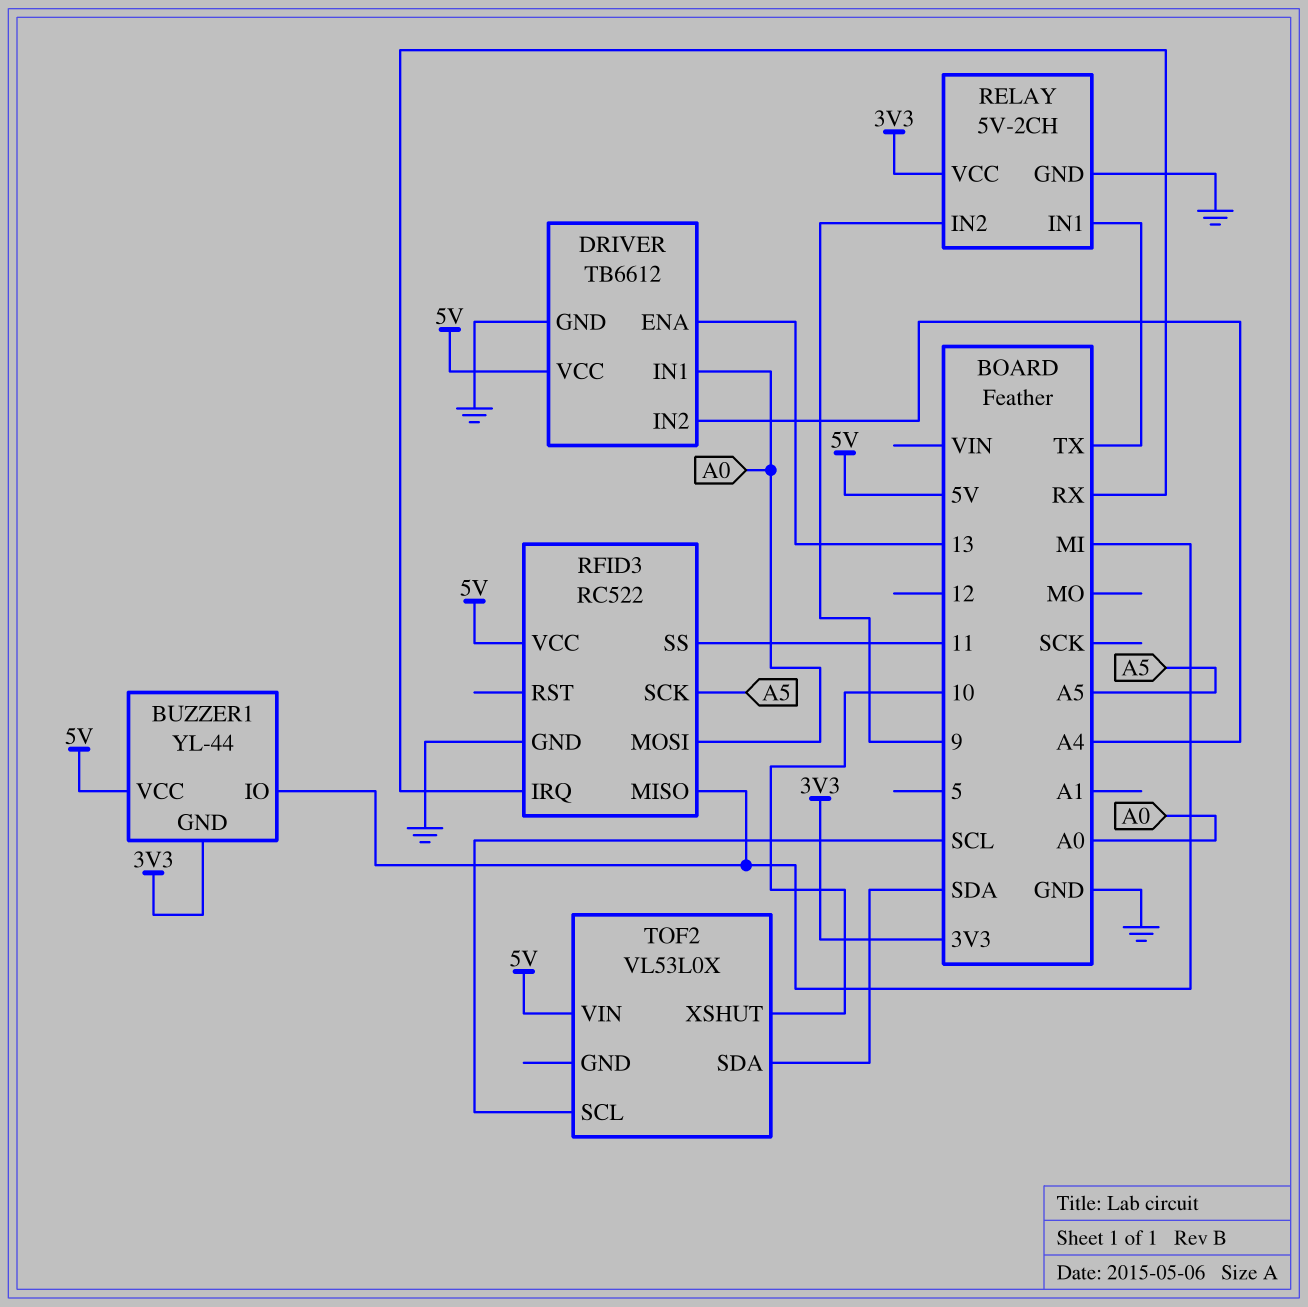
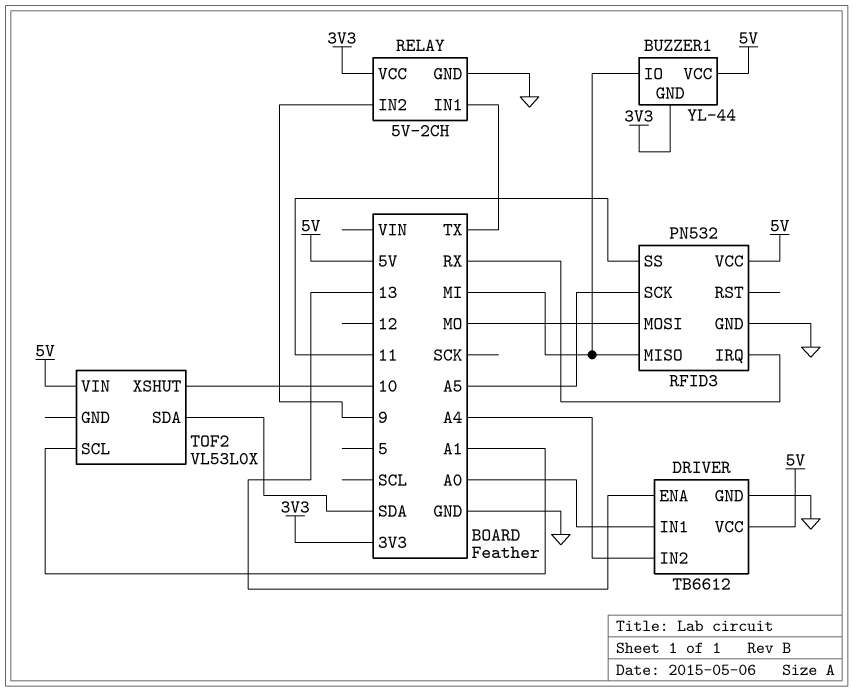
RFID3: RC522 -> PN532
RFID3 pin MOSI: A0 -> MO
TOF2 pin SCL: SCL -> A1

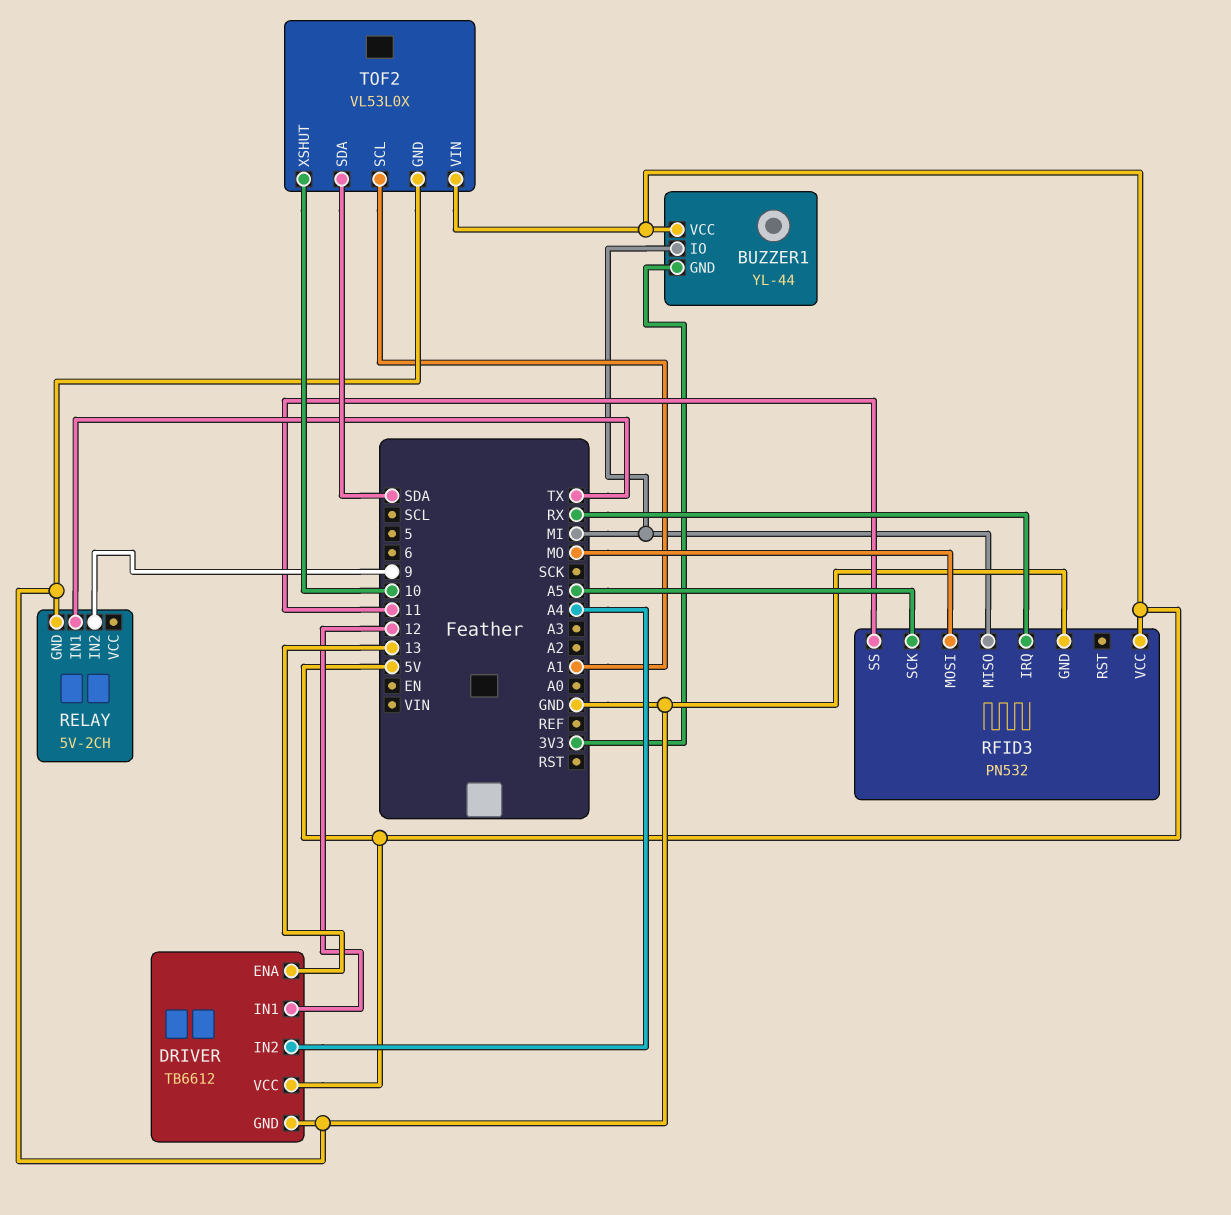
DRIVER pin IN1: A0 -> 12
RELAY pin VCC: 3V3 -> none
TOF2 pin GND: none -> GND

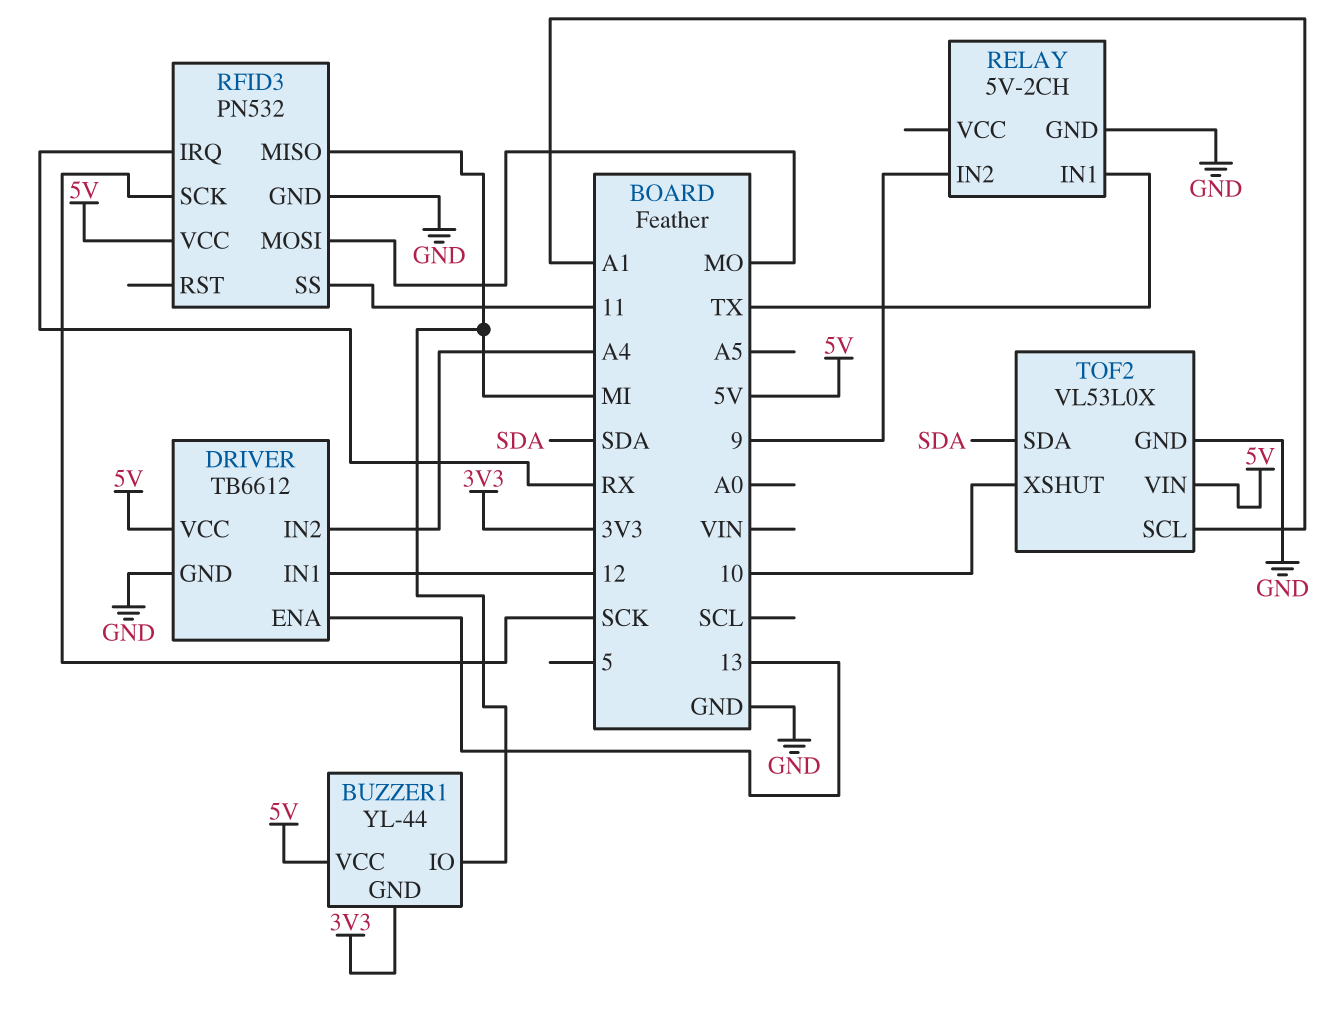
RFID3 pin SCK: A5 -> SCK

